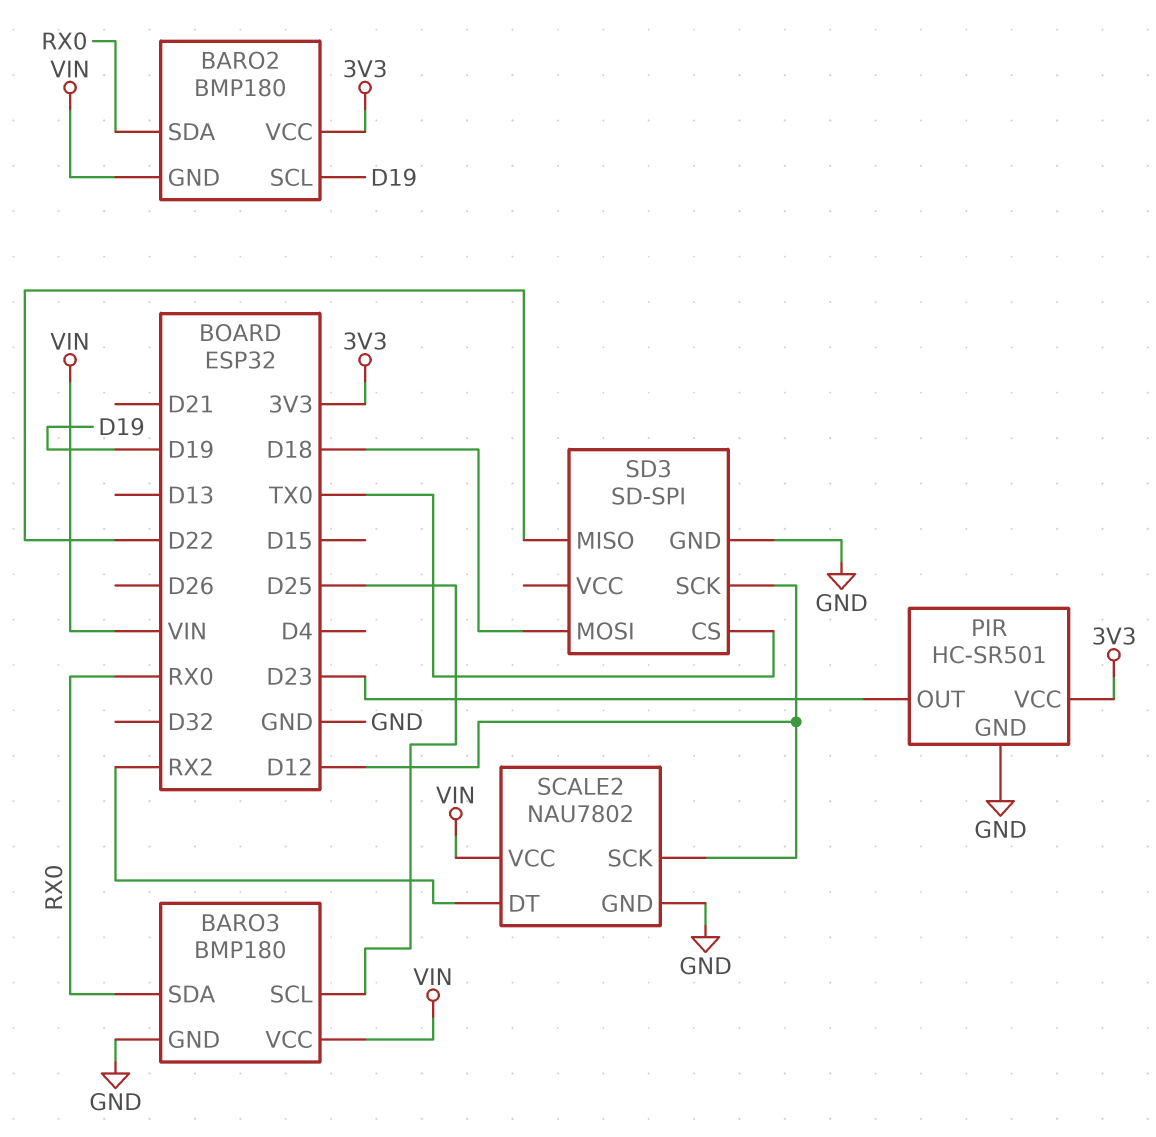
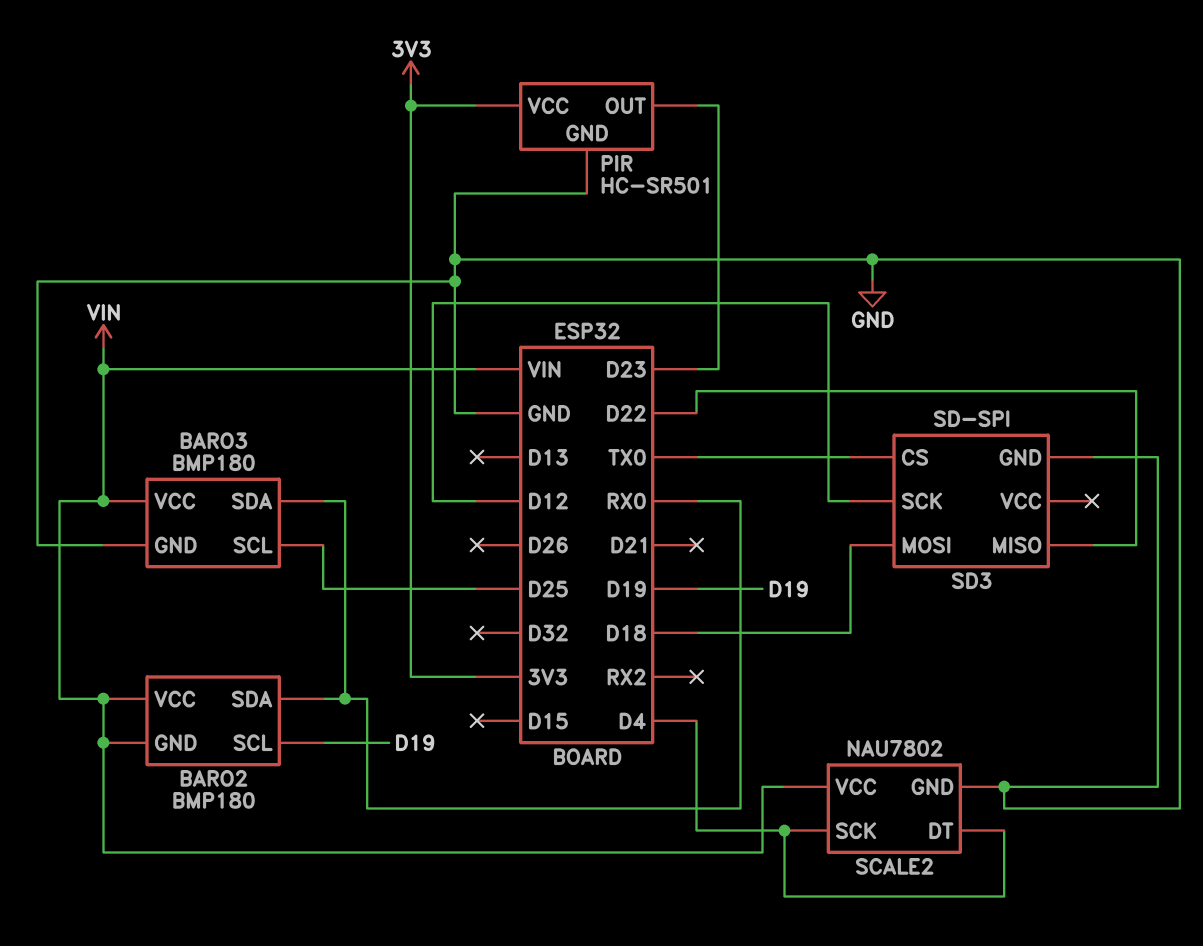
BARO2 pin VCC: 3V3 -> VIN
SCALE2 pin DT: RX2 -> D4
SCALE2 pin SCK: D12 -> D4

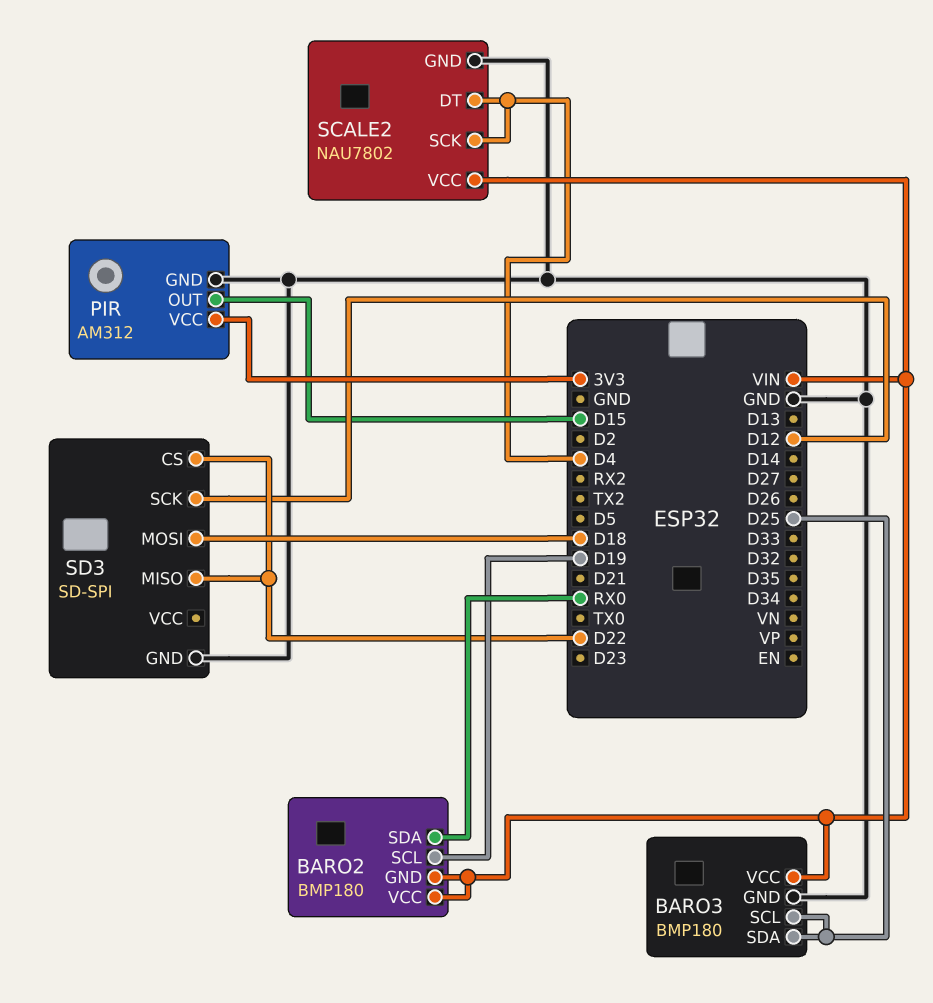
BARO3 pin SDA: RX0 -> D25
PIR: HC-SR501 -> AM312
PIR pin OUT: D23 -> D15
SD3 pin CS: TX0 -> D22

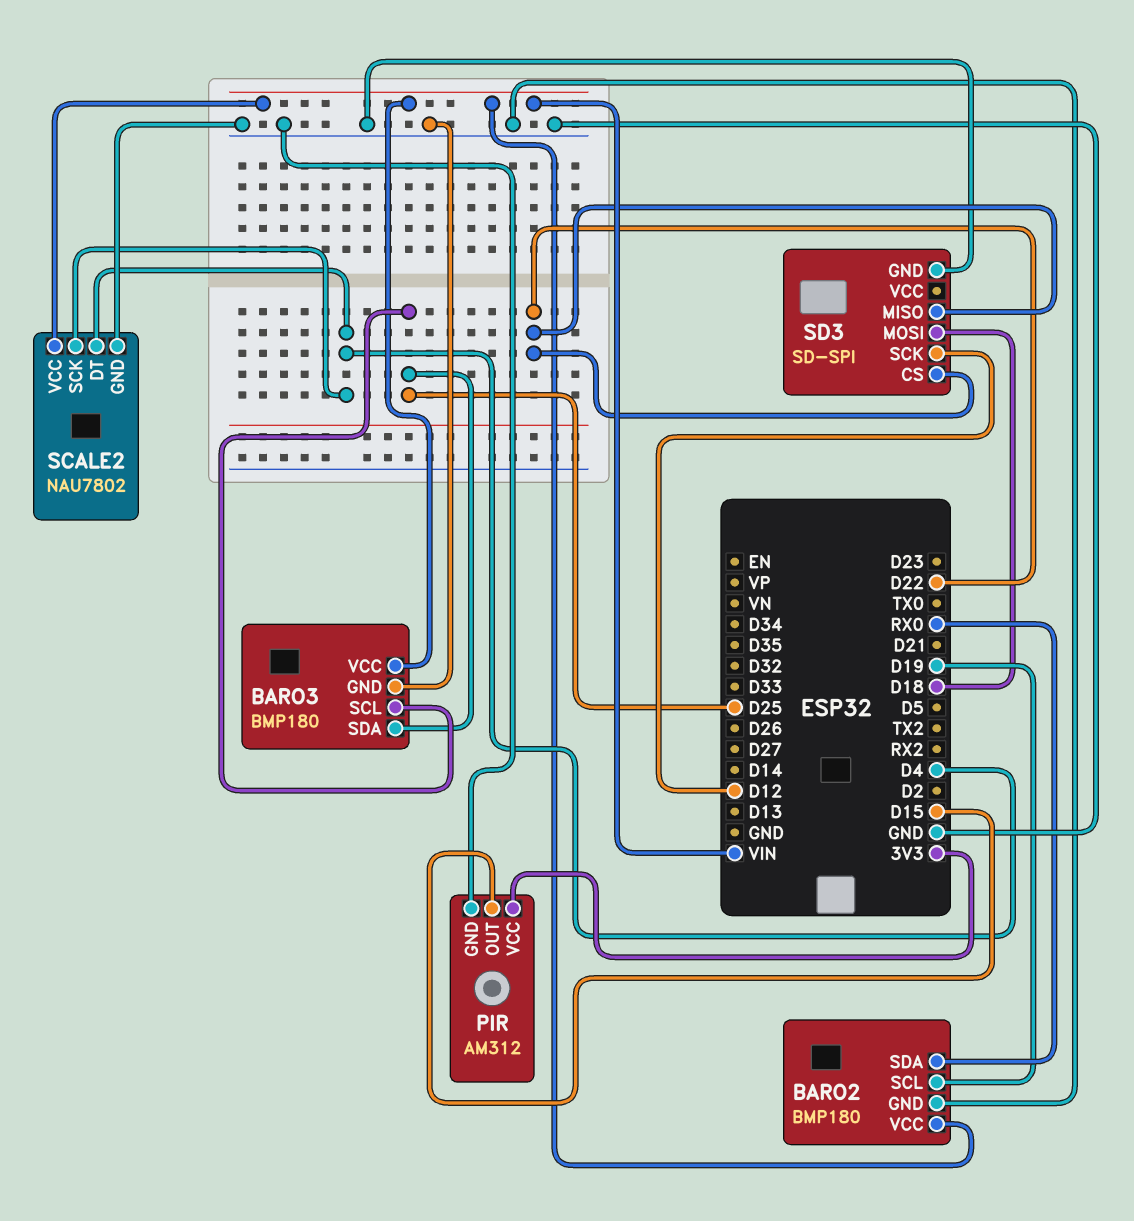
BARO2 pin GND: VIN -> GND

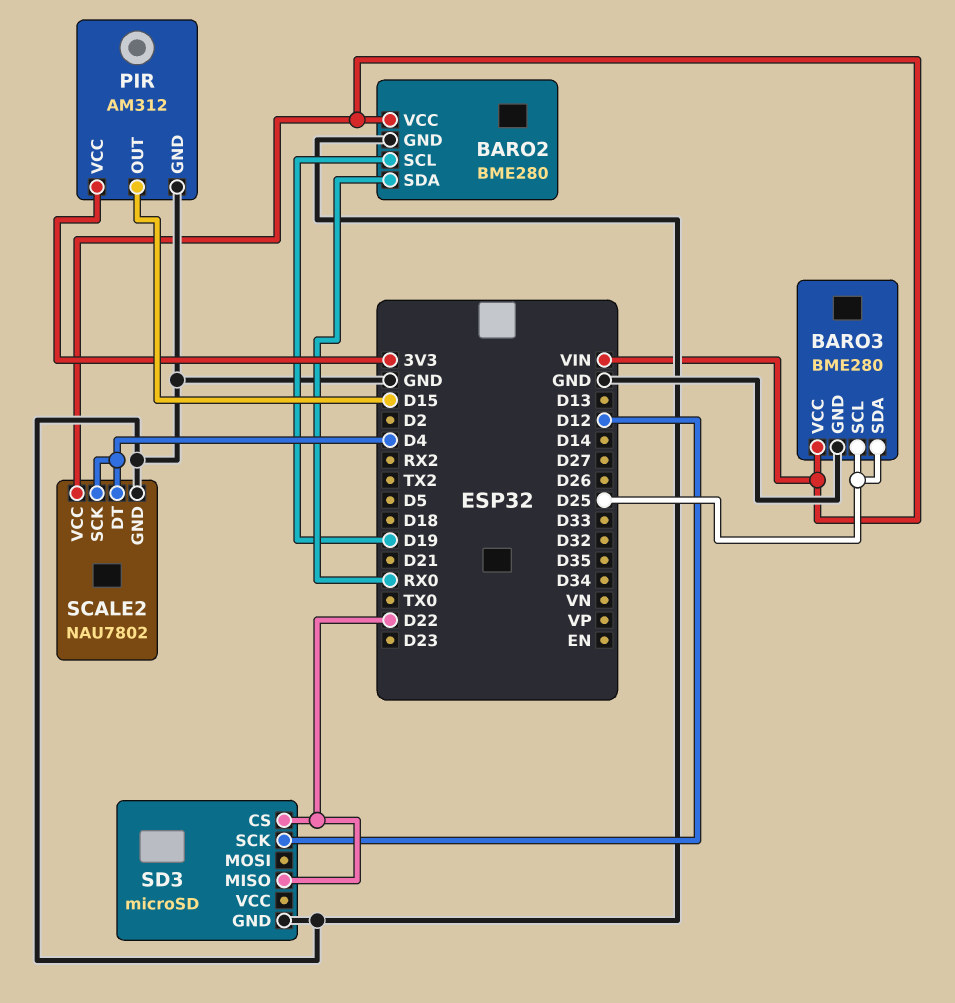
BARO2: BMP180 -> BME280
BARO3: BMP180 -> BME280
SD3: SD-SPI -> microSD
SD3 pin MOSI: D18 -> none

